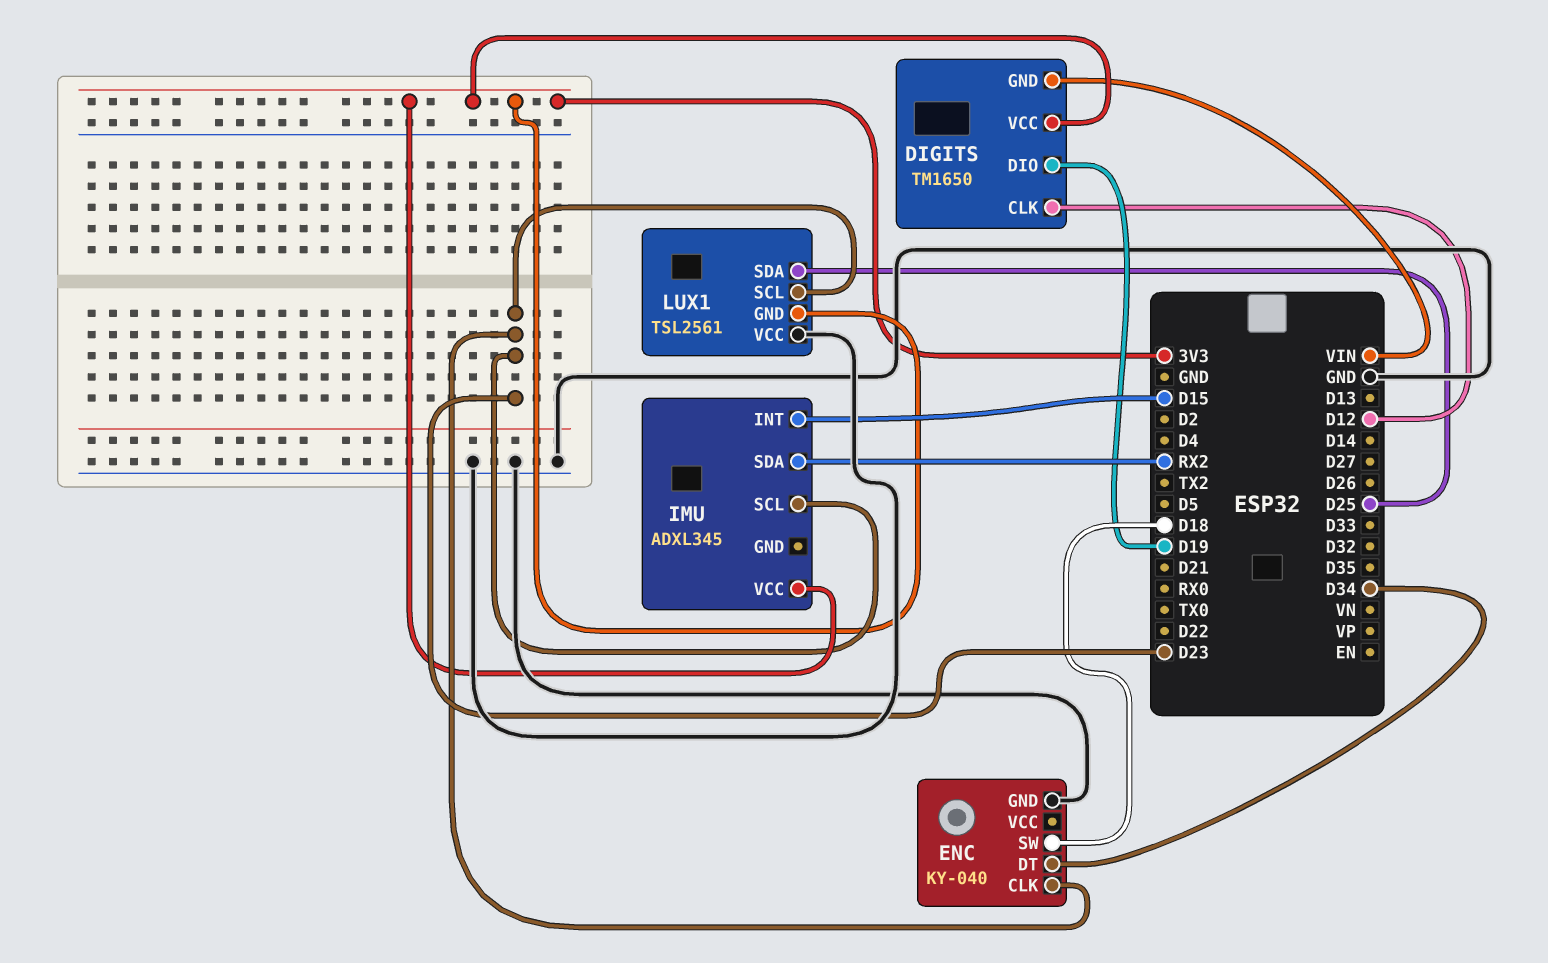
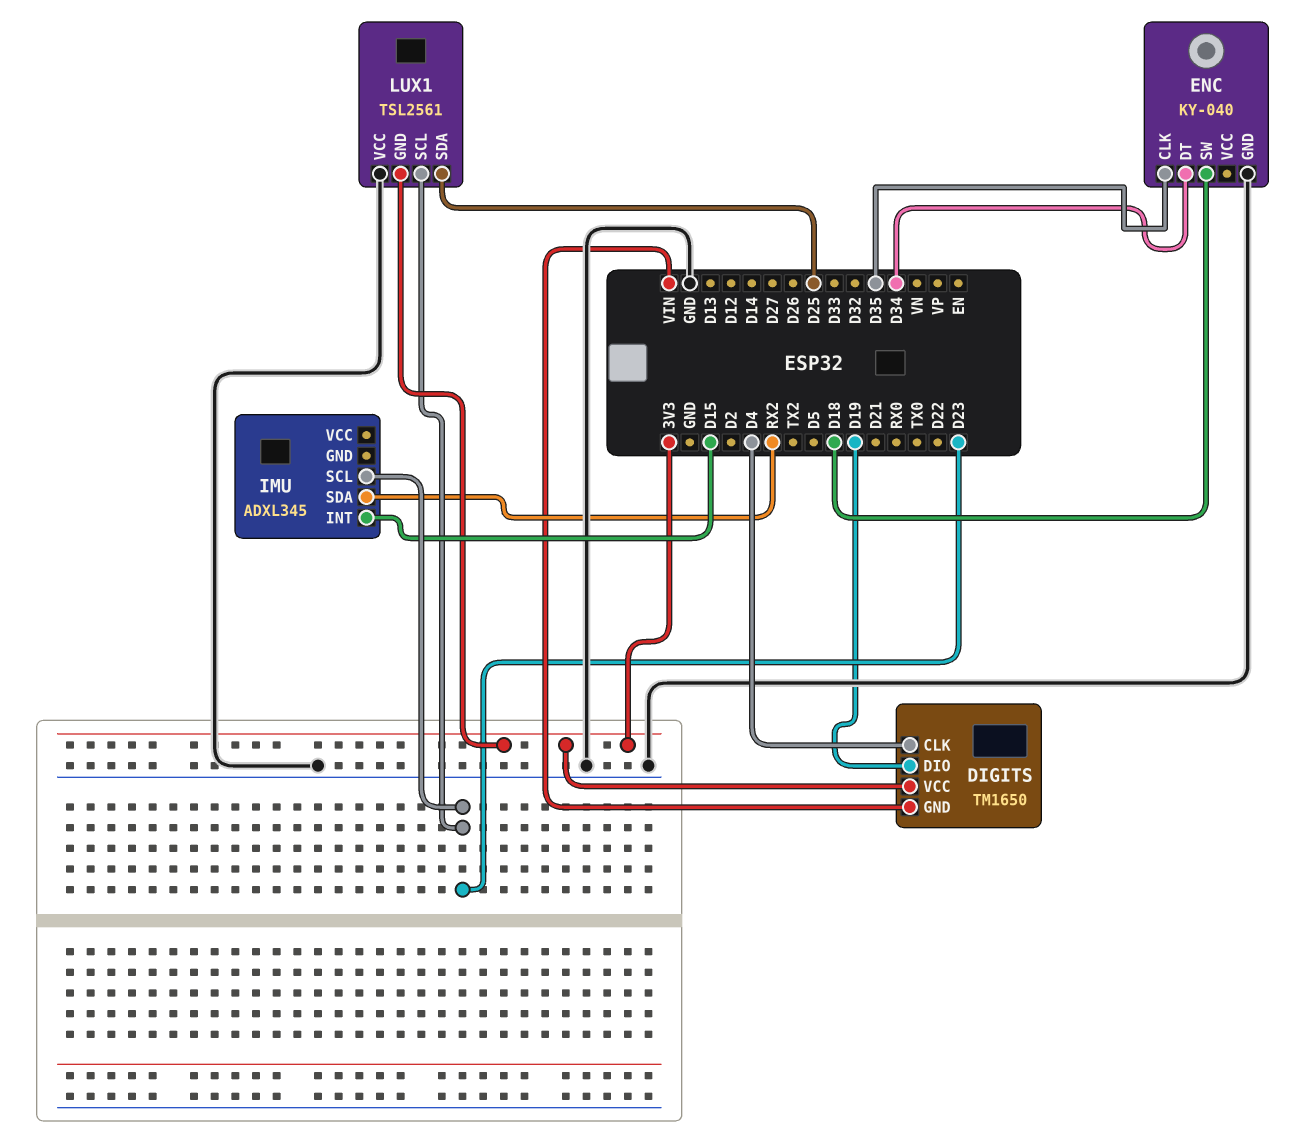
DIGITS pin CLK: D12 -> D4
ENC pin CLK: D23 -> D35
IMU pin VCC: 3V3 -> none

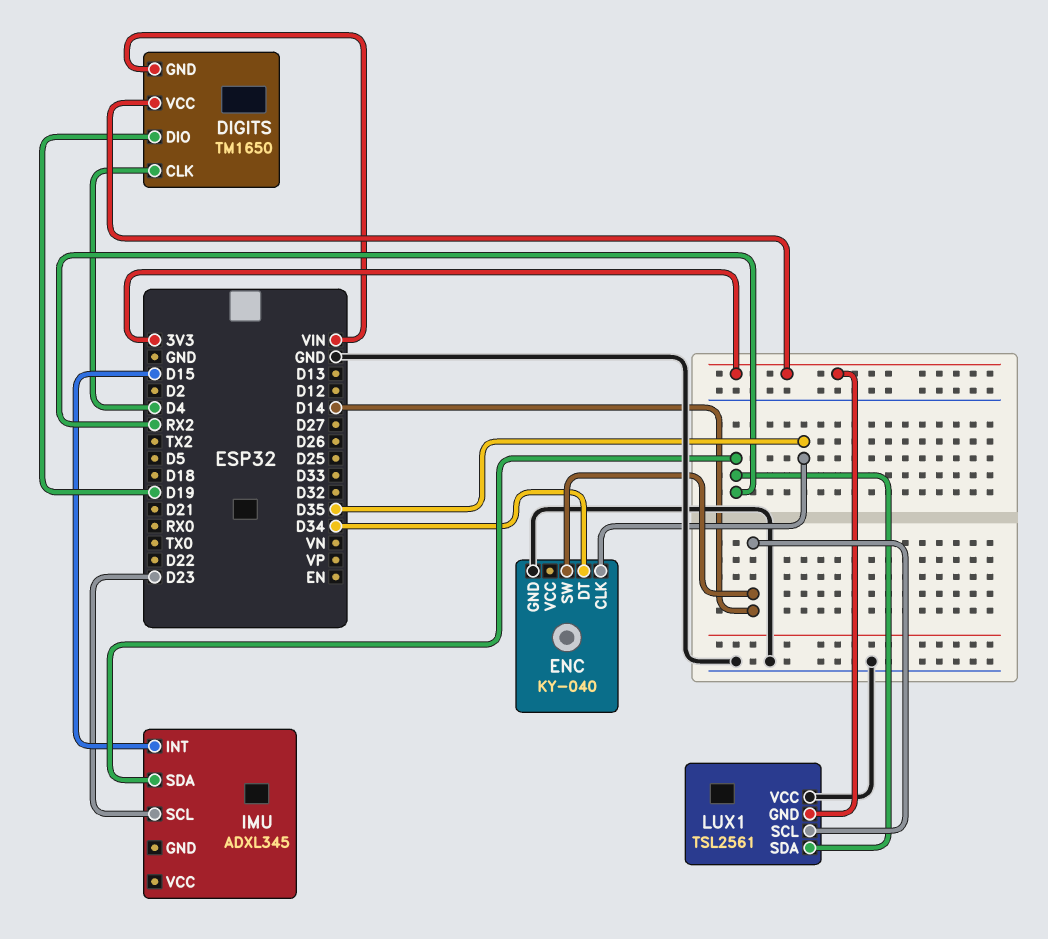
ENC pin SW: D18 -> D14
LUX1 pin SCL: D23 -> D14
LUX1 pin SDA: D25 -> RX2

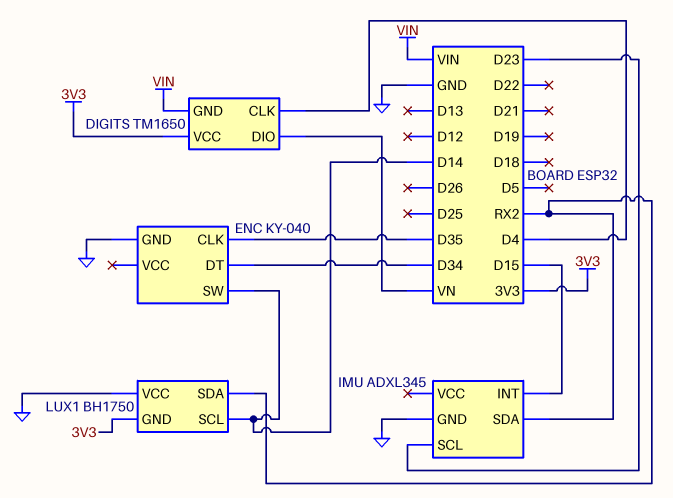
DIGITS pin DIO: D19 -> VN
IMU pin GND: none -> GND
LUX1: TSL2561 -> BH1750

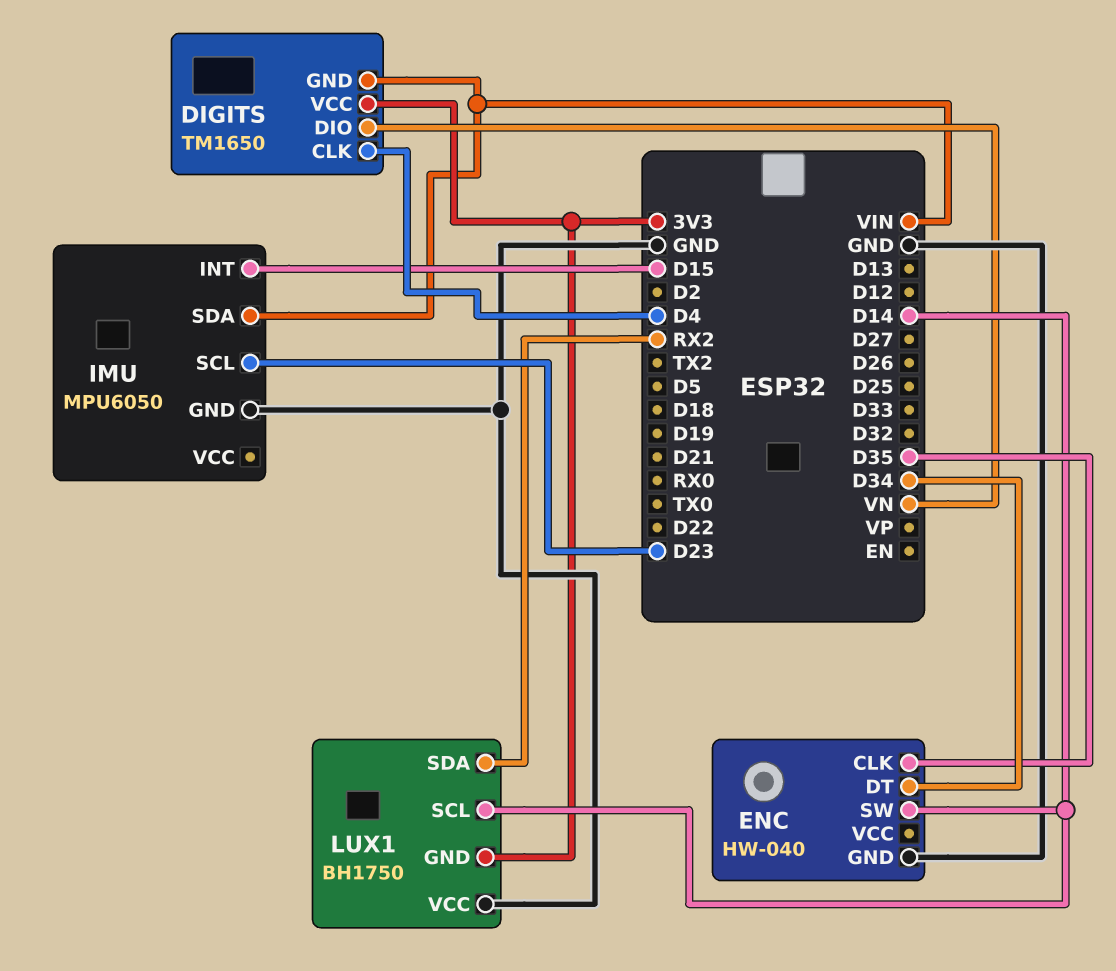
ENC: KY-040 -> HW-040
IMU: ADXL345 -> MPU6050
IMU pin SDA: RX2 -> VIN

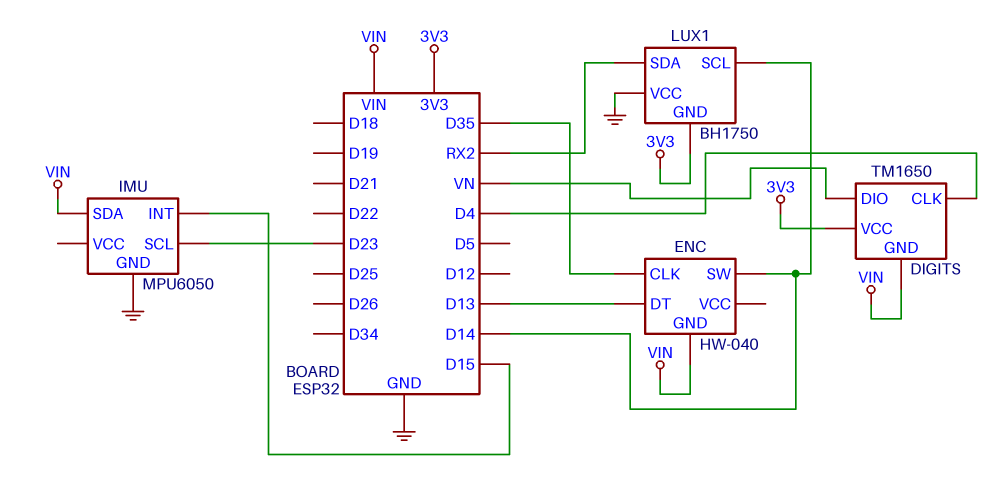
ENC pin DT: D34 -> D13
ENC pin GND: GND -> VIN

